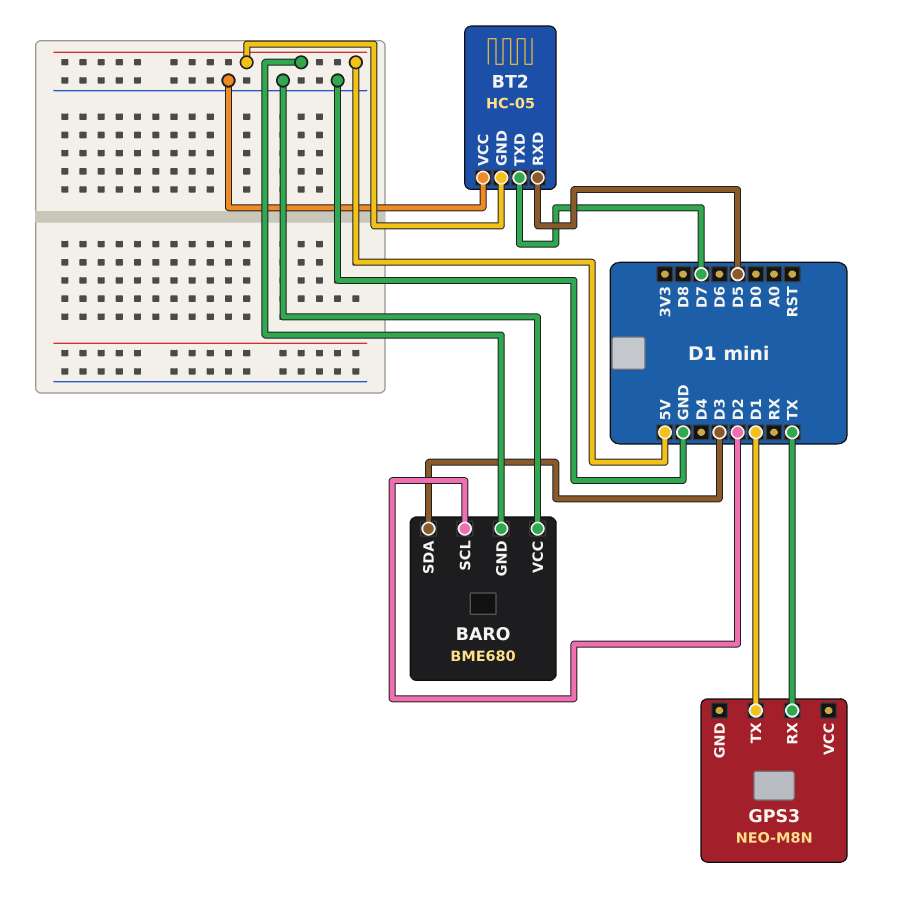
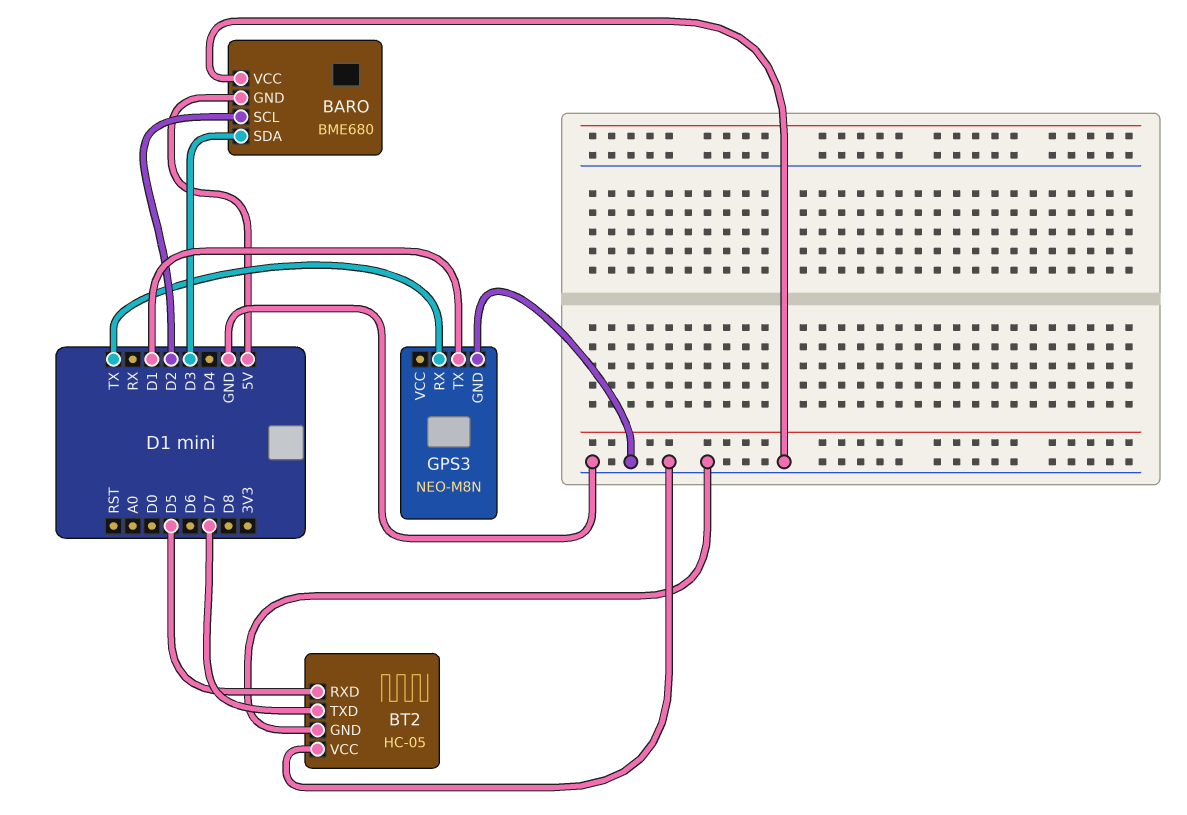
BT2 pin GND: 5V -> GND
GPS3 pin GND: none -> GND

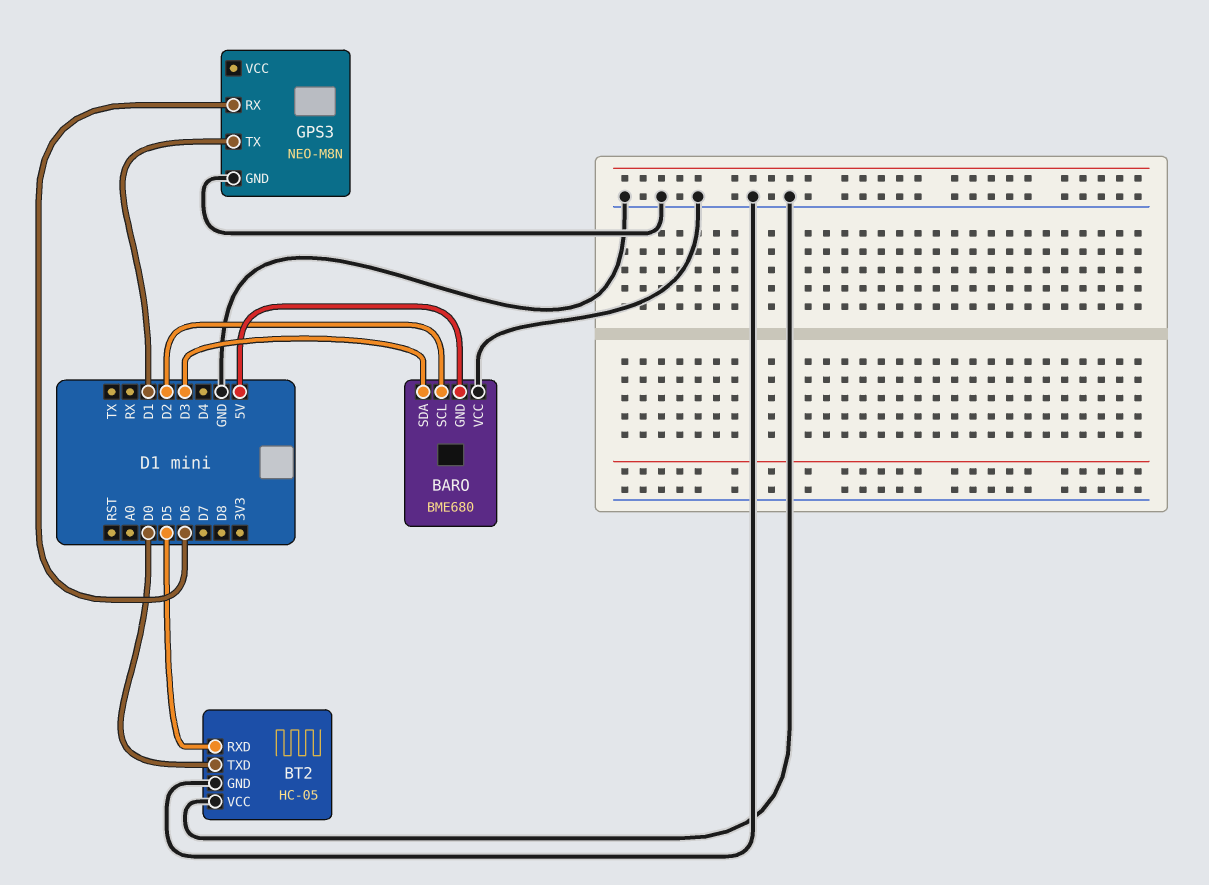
BT2 pin TXD: D7 -> D0
GPS3 pin RX: TX -> D6

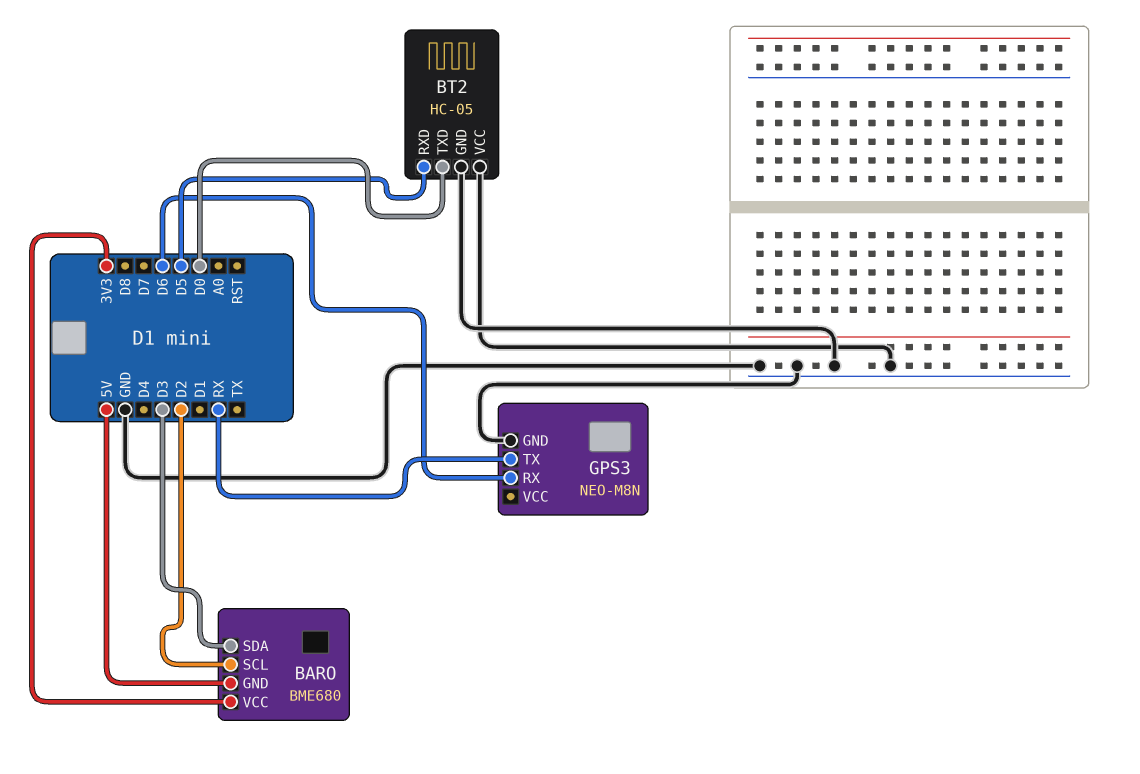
BARO pin VCC: GND -> 3V3
GPS3 pin TX: D1 -> RX

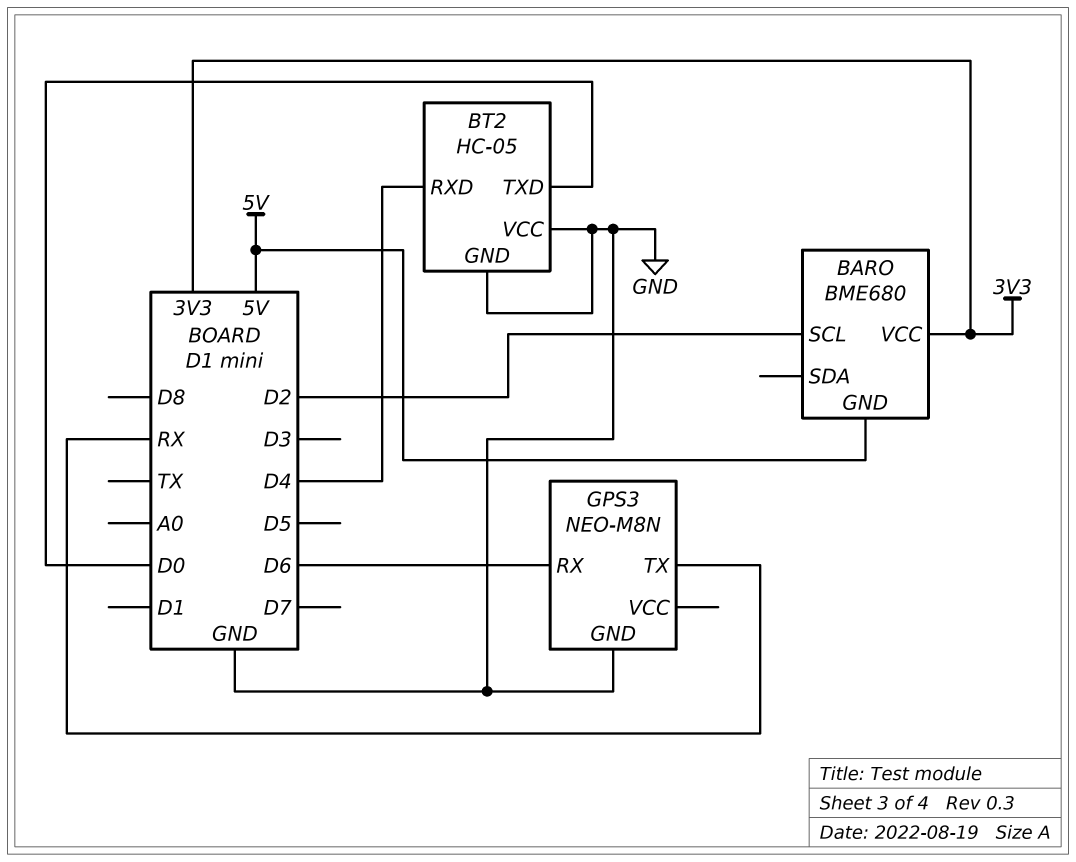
BARO pin SDA: D3 -> none
BT2 pin RXD: D5 -> D4

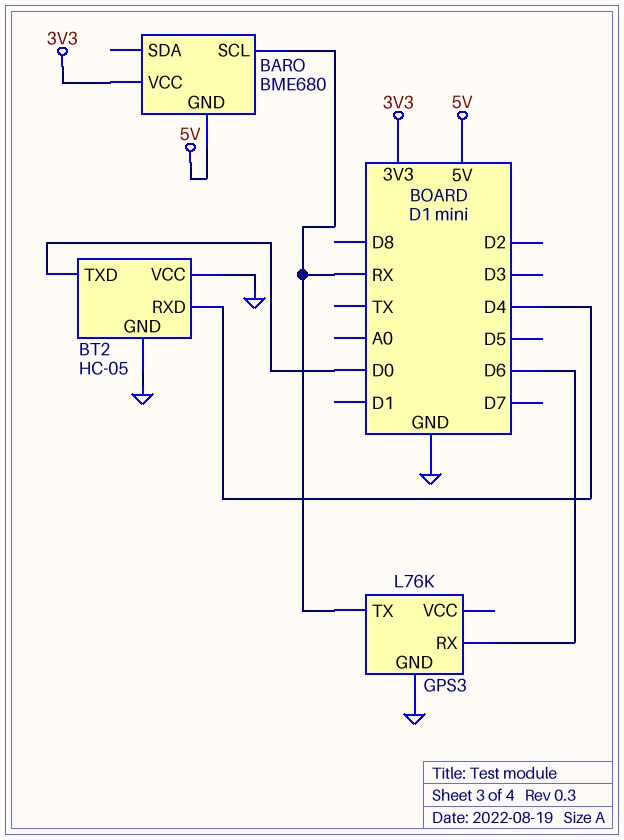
BARO pin SCL: D2 -> RX
GPS3: NEO-M8N -> L76K

